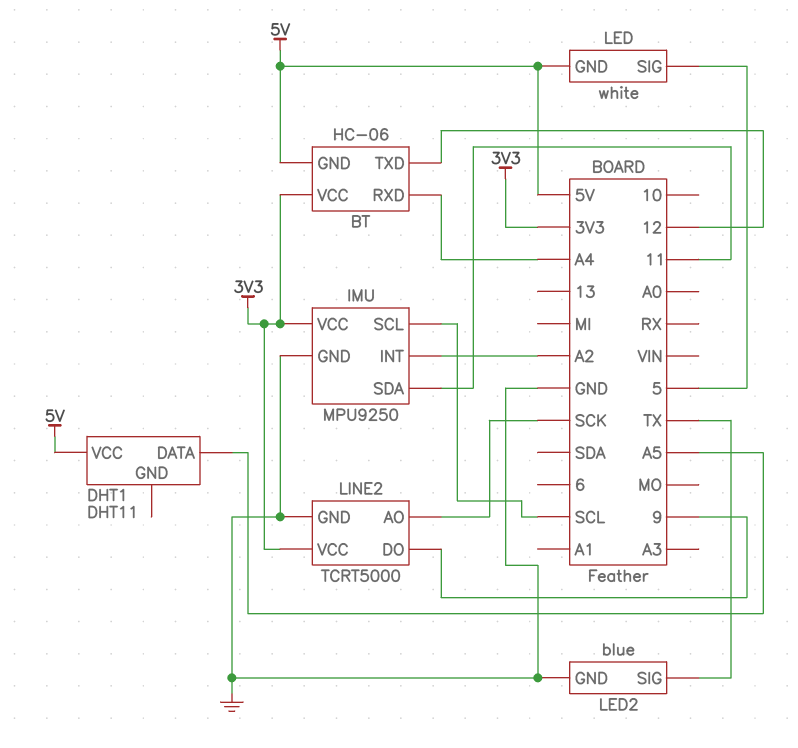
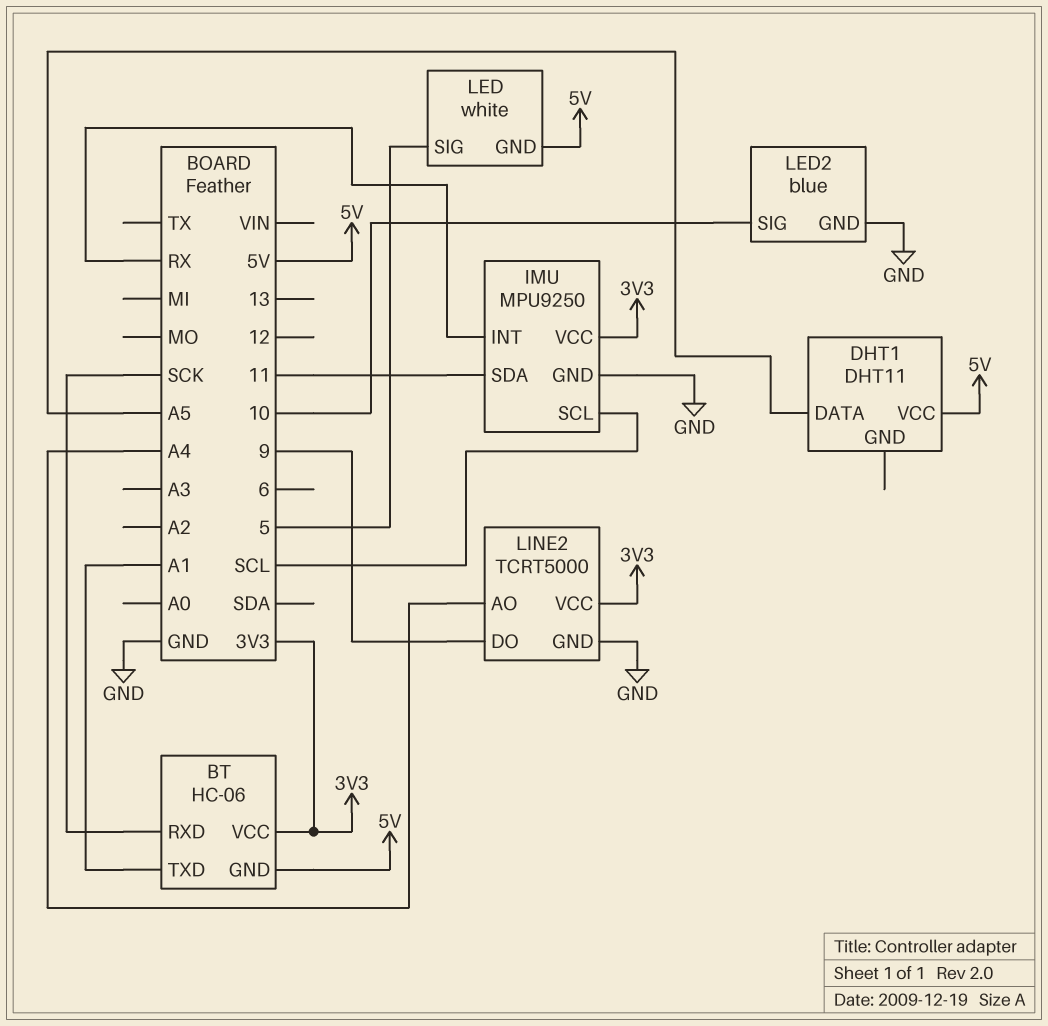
BT pin RXD: A4 -> SCK
BT pin TXD: 12 -> A1
IMU pin INT: A2 -> RX
LED2 pin SIG: TX -> 10
LINE2 pin AO: SCK -> A4

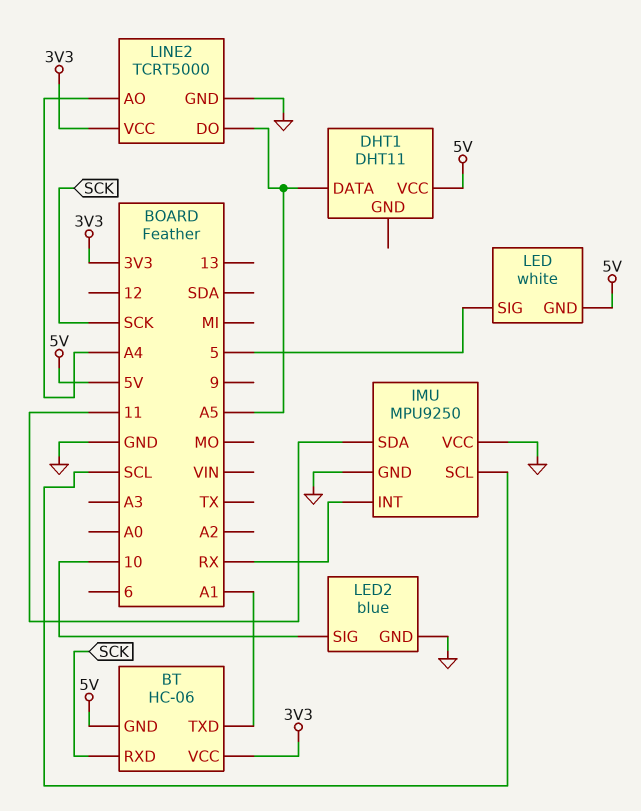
IMU pin VCC: 3V3 -> GND
LINE2 pin DO: 9 -> A5

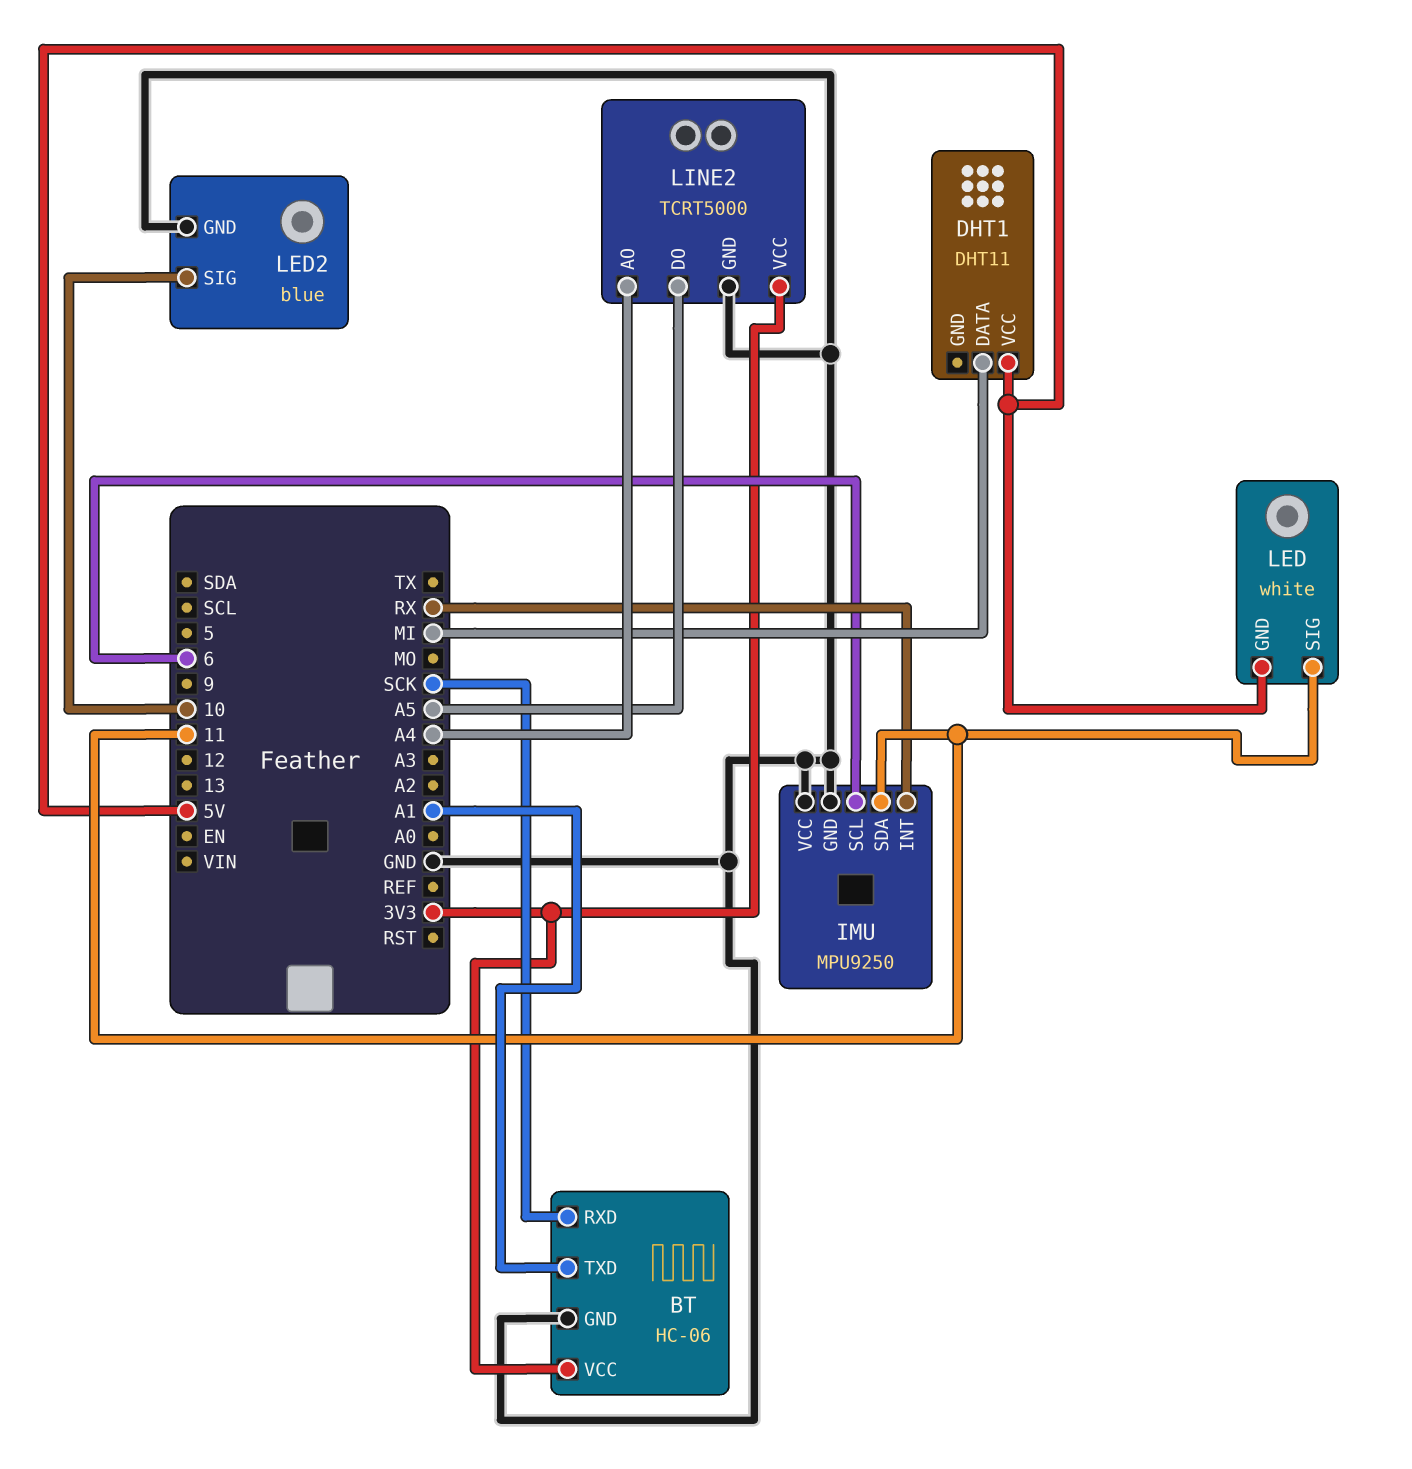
BT pin GND: 5V -> GND
DHT1 pin DATA: A5 -> MI
IMU pin SCL: SCL -> 6
LED pin SIG: 5 -> 11

